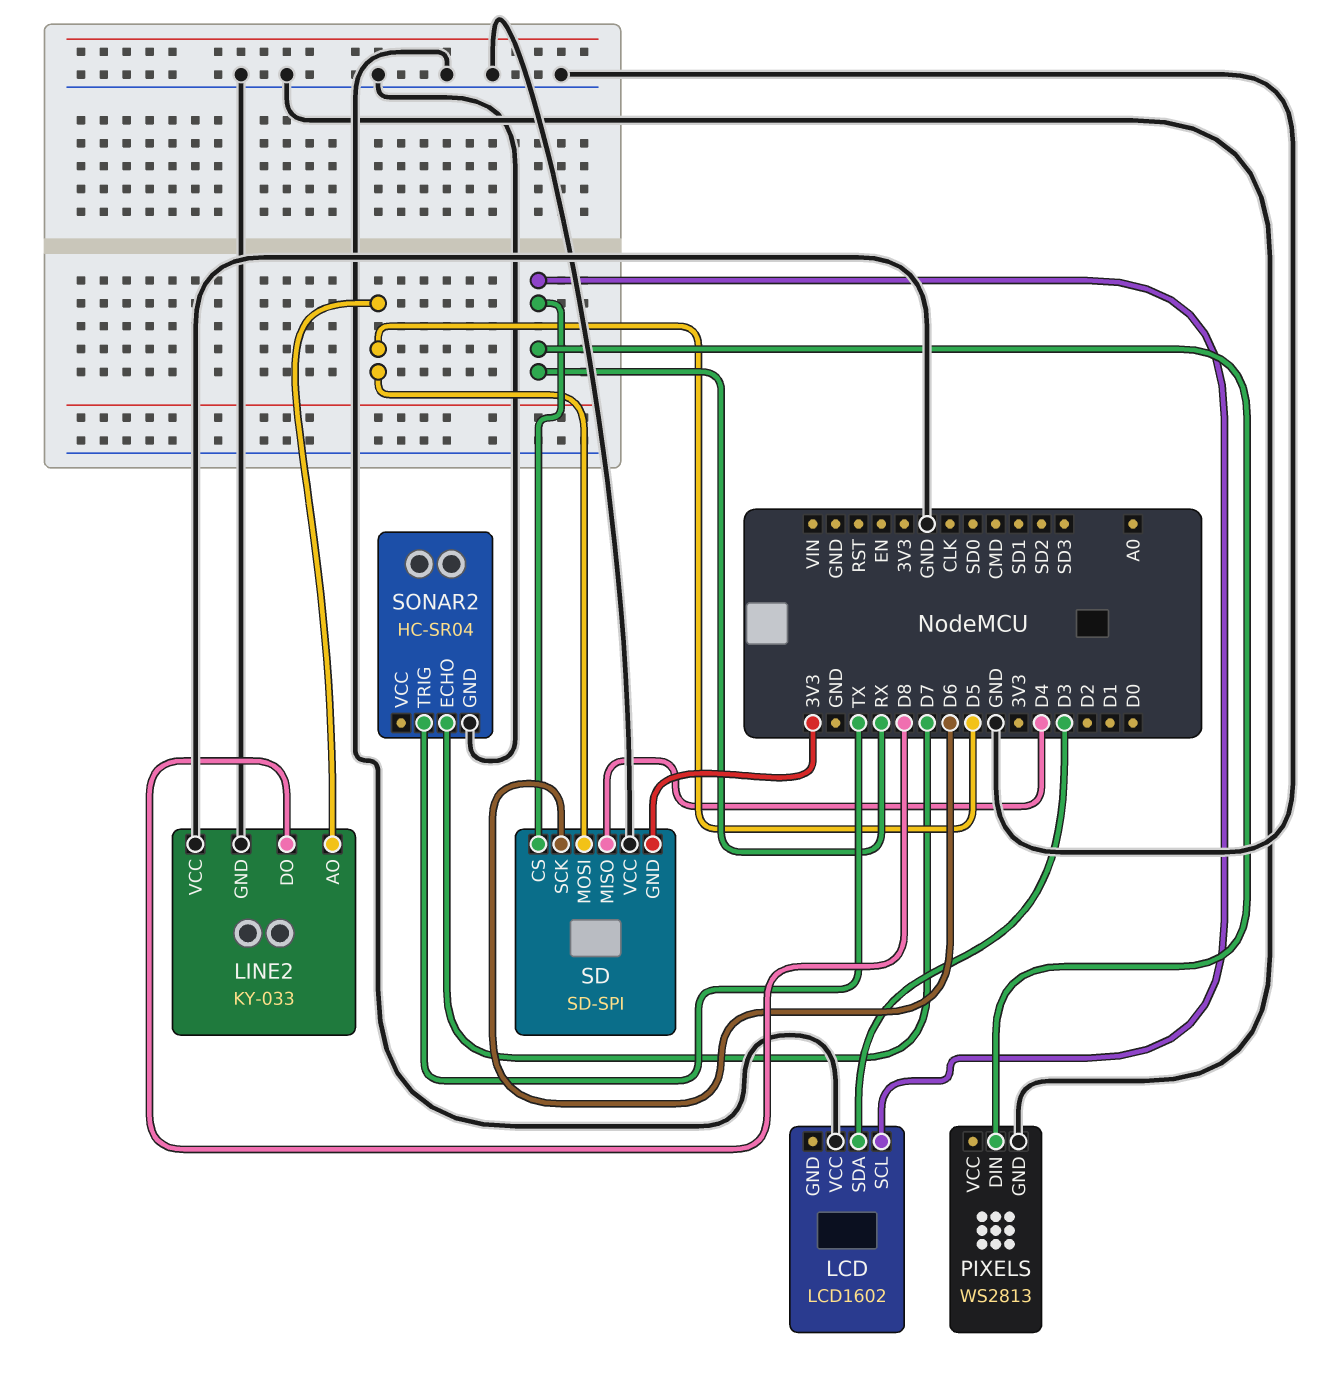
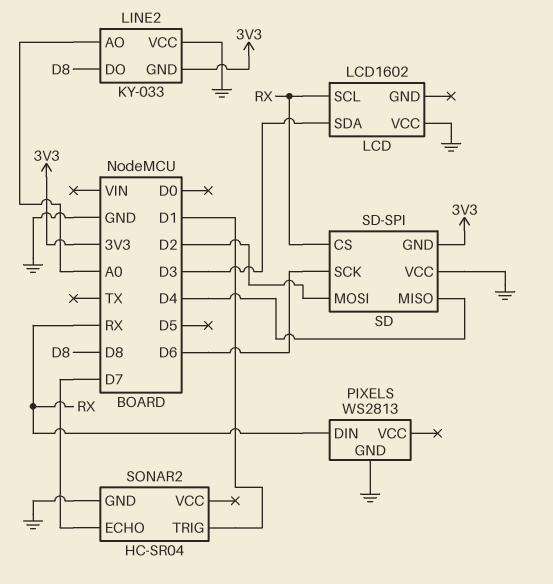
LINE2 pin AO: D5 -> A0
LINE2 pin GND: GND -> 3V3
SD pin MOSI: D5 -> D2
SONAR2 pin TRIG: TX -> D1

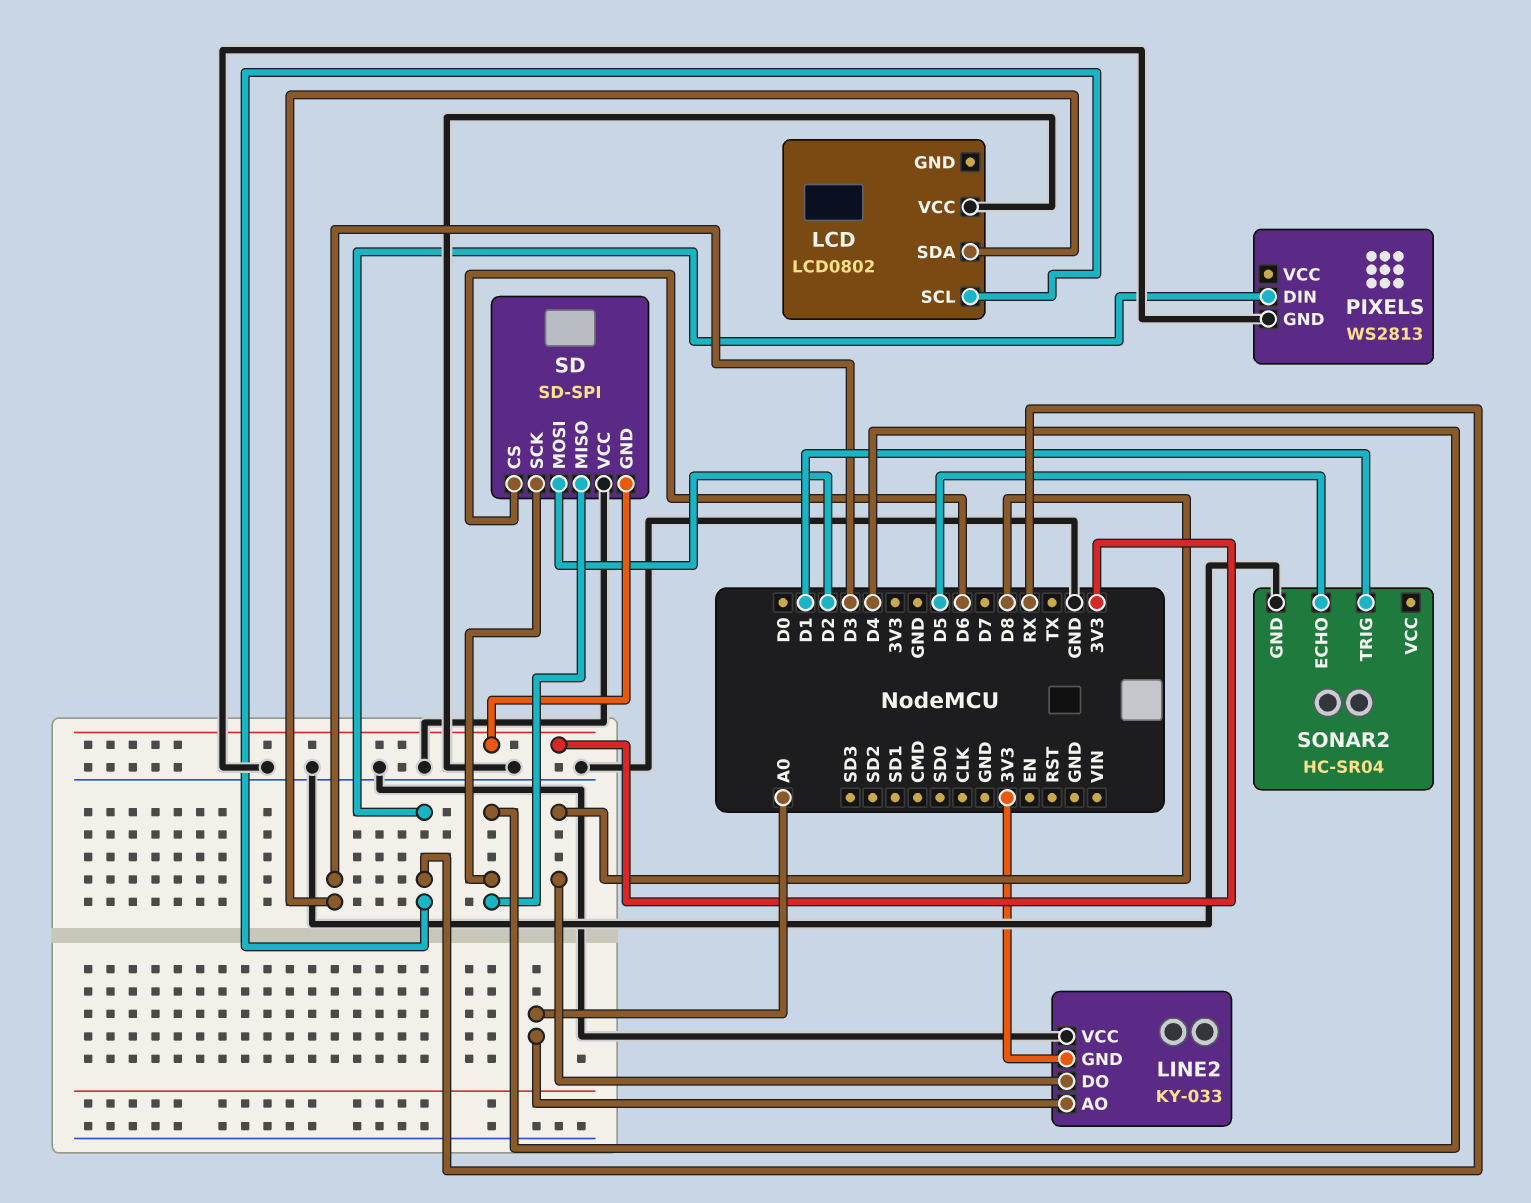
LCD: LCD1602 -> LCD0802
SD pin CS: RX -> D6
SD pin SCK: D6 -> D4
SONAR2 pin ECHO: D7 -> D5

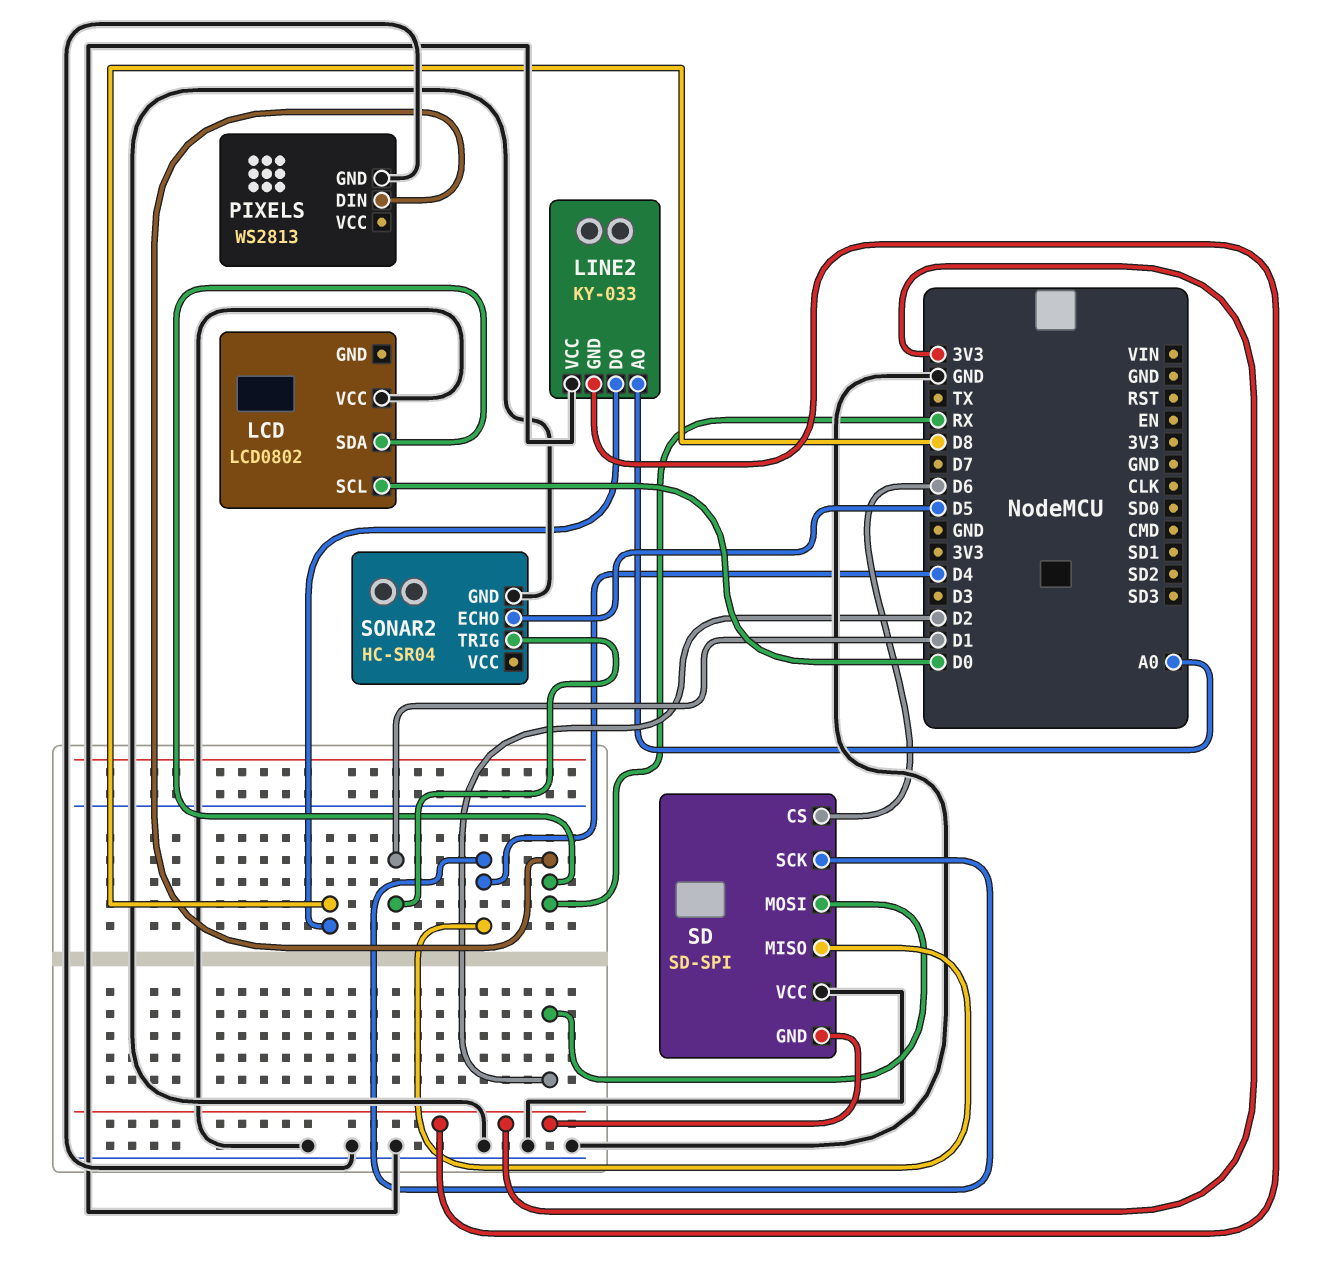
LCD pin SCL: RX -> D0
LCD pin SDA: D3 -> RX

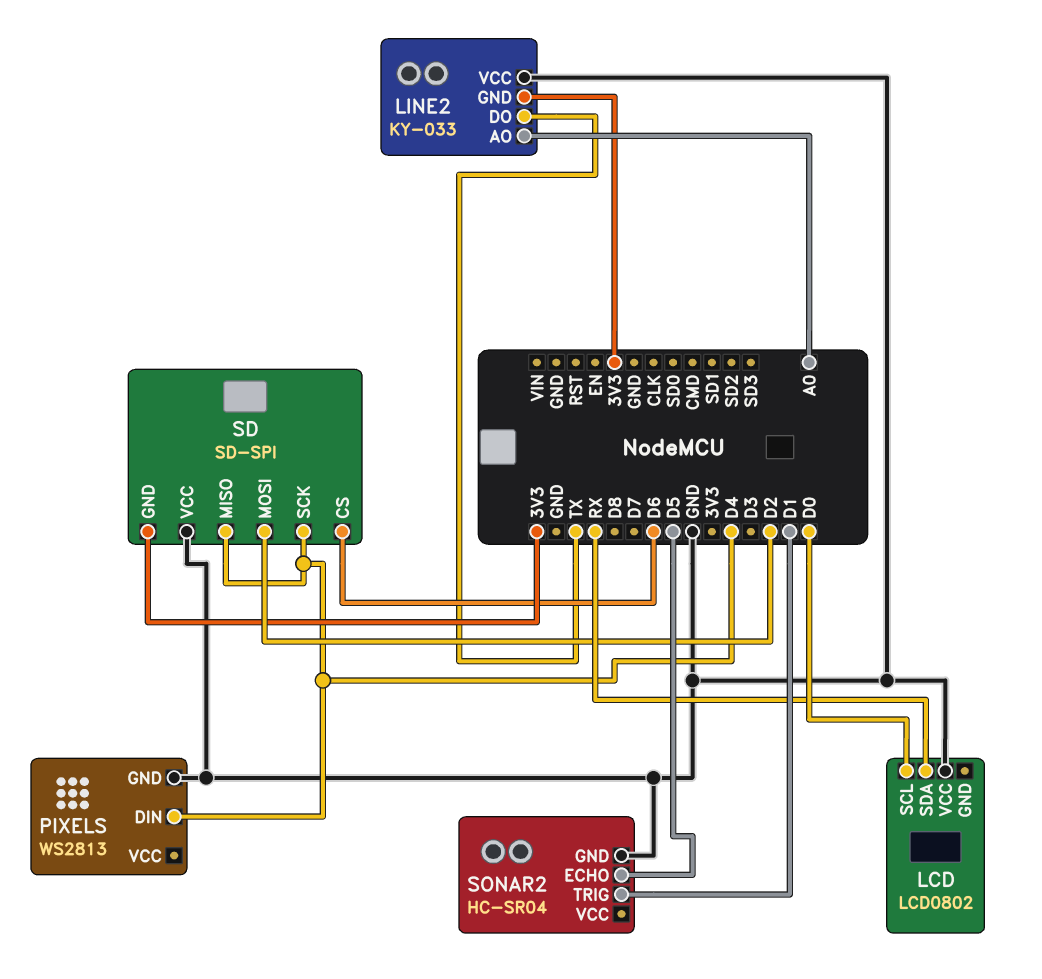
LINE2 pin DO: D8 -> TX
PIXELS pin DIN: RX -> D4

